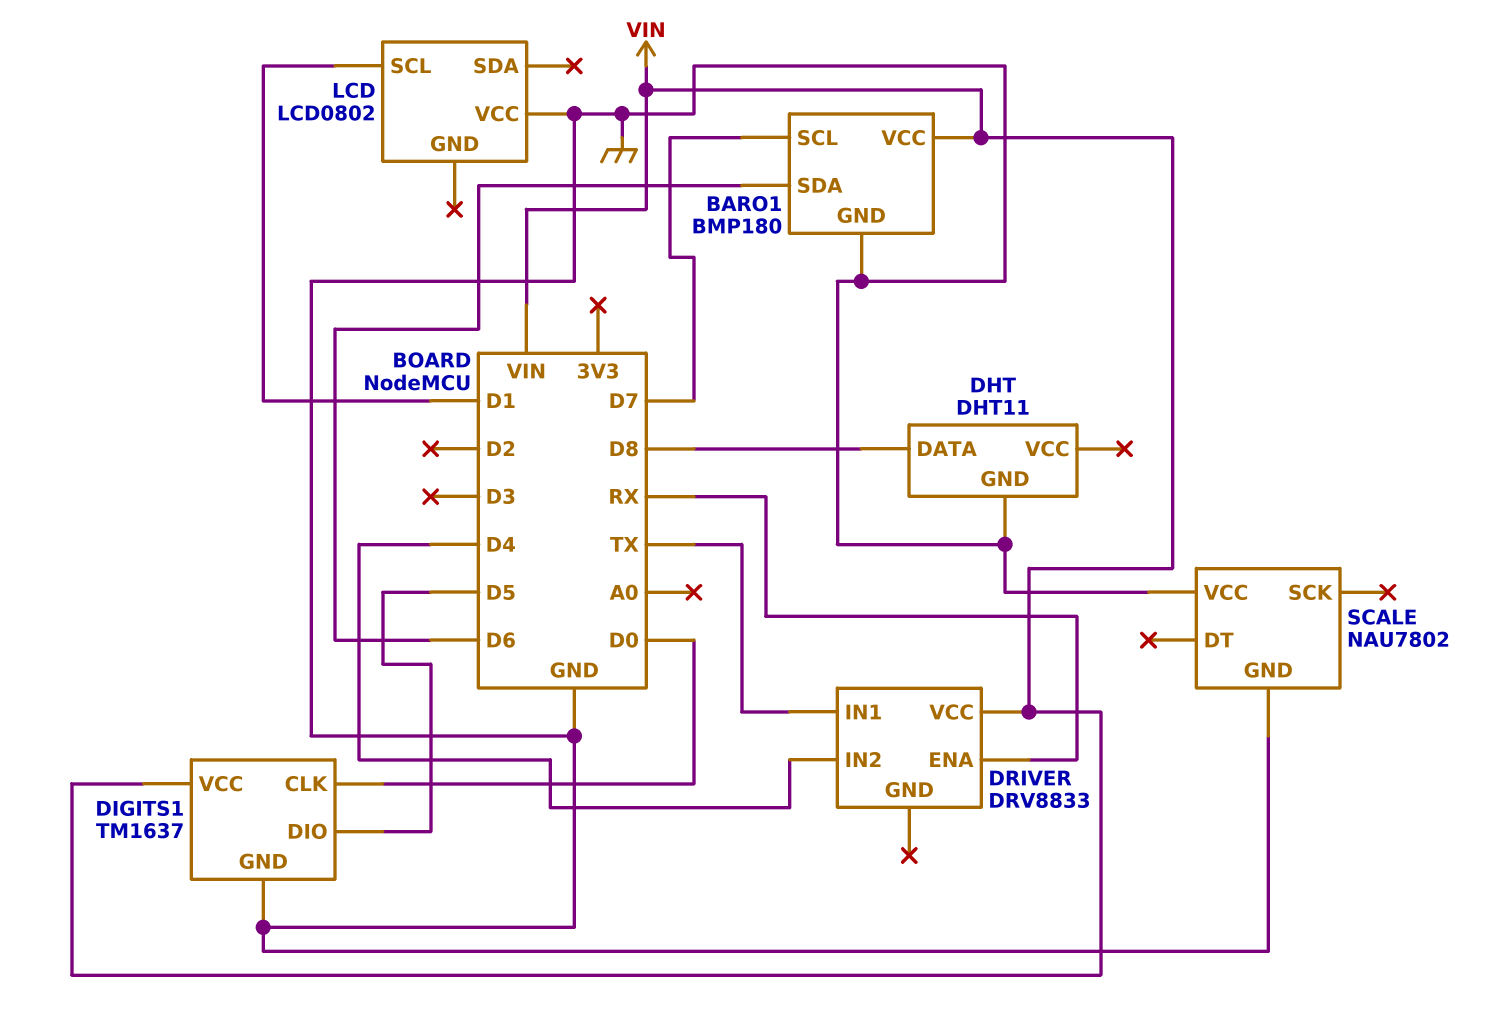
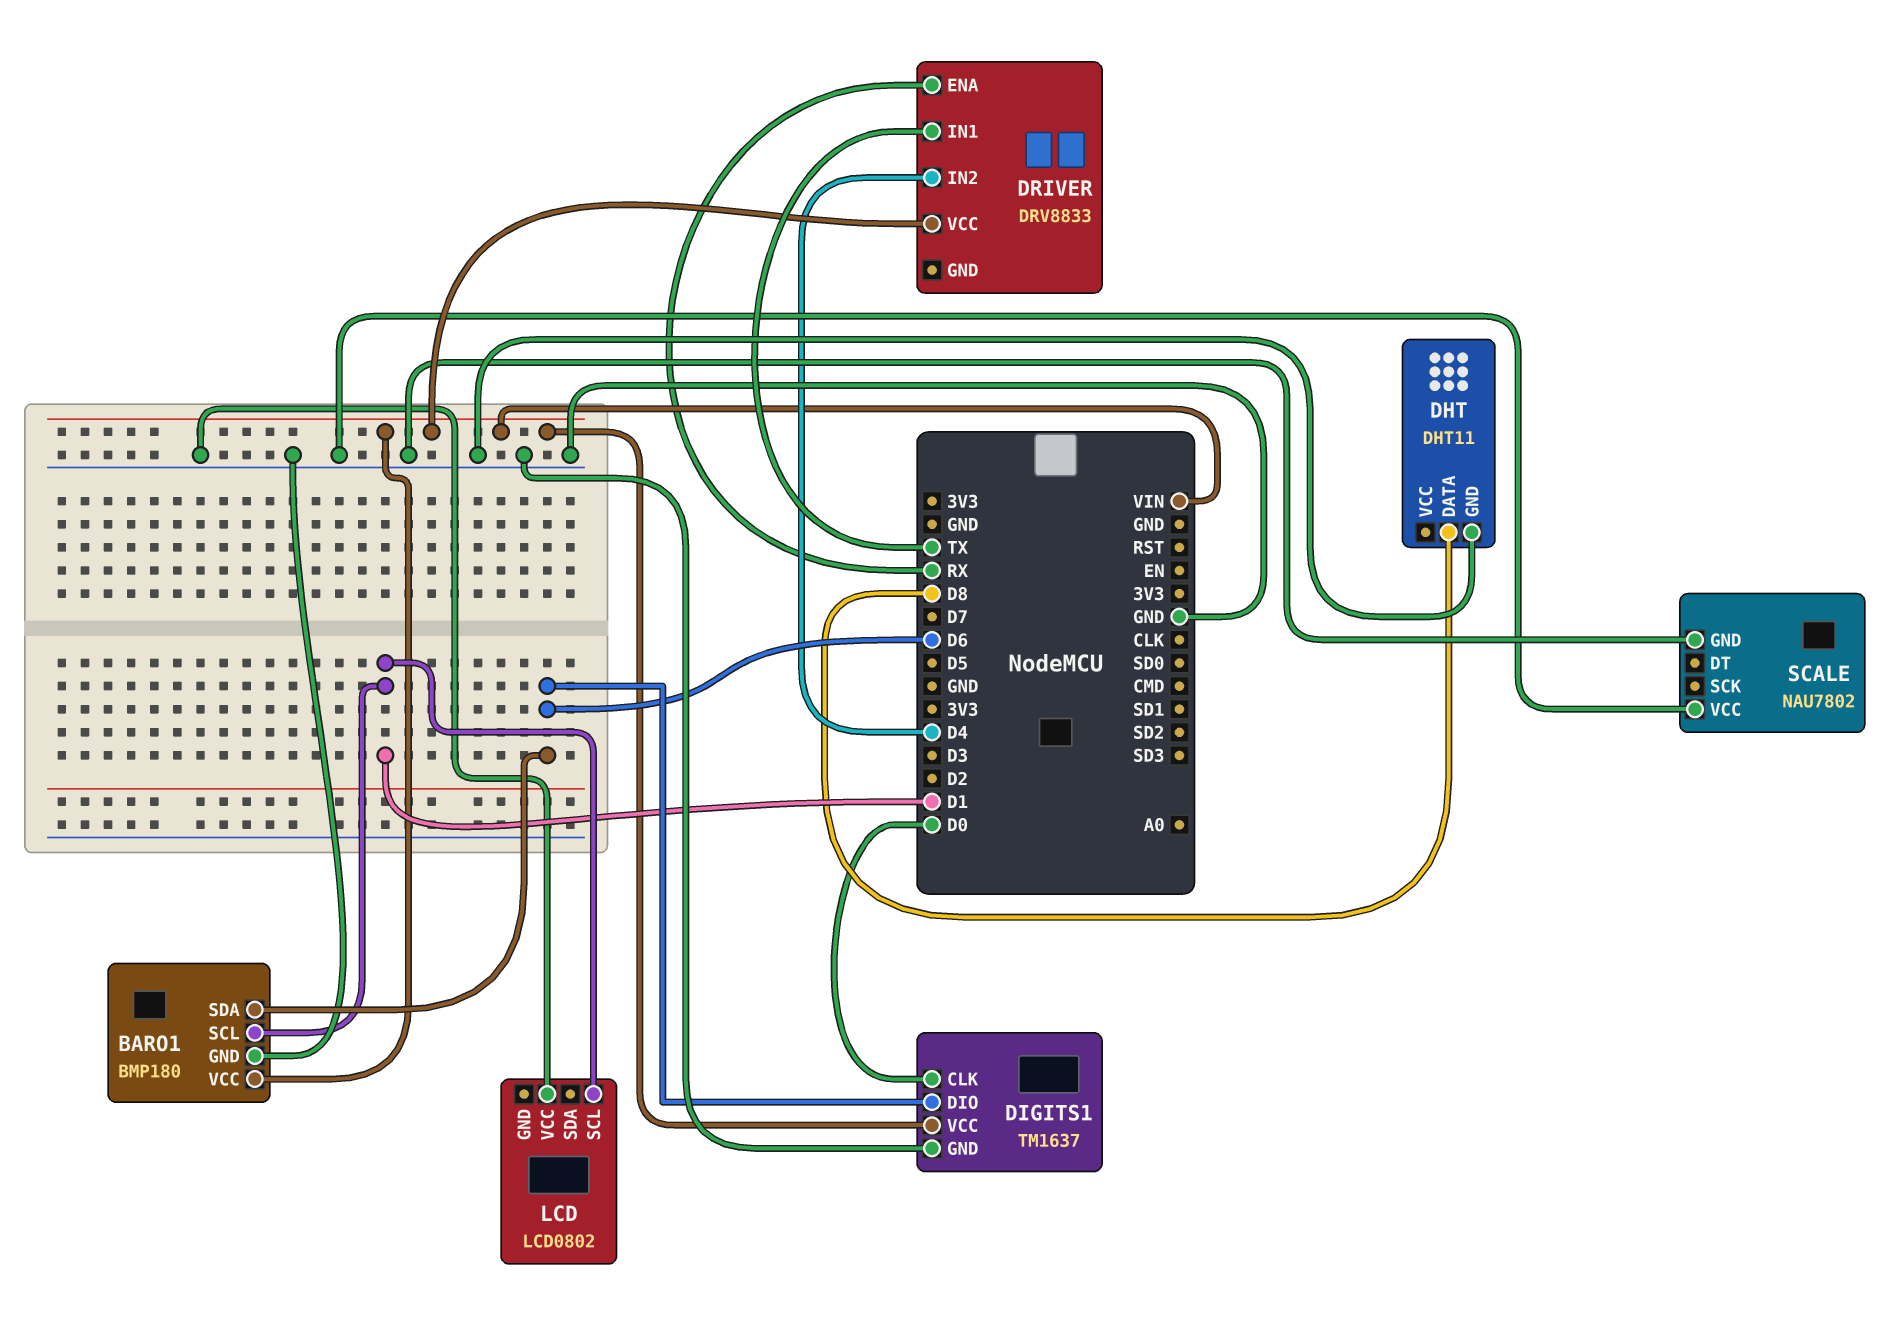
BARO1 pin SCL: D7 -> D1
DIGITS1 pin DIO: D5 -> D6

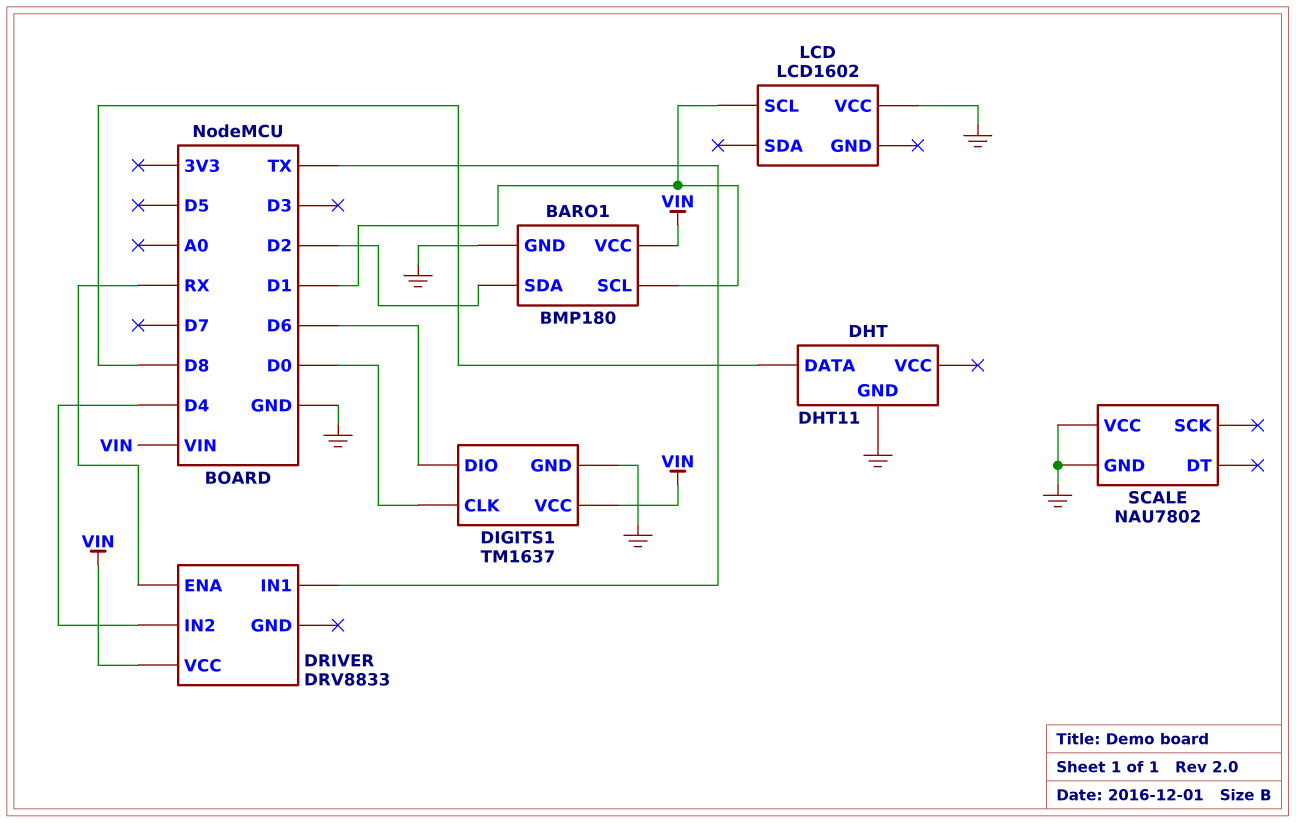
BARO1 pin SDA: D6 -> D2
LCD: LCD0802 -> LCD1602

